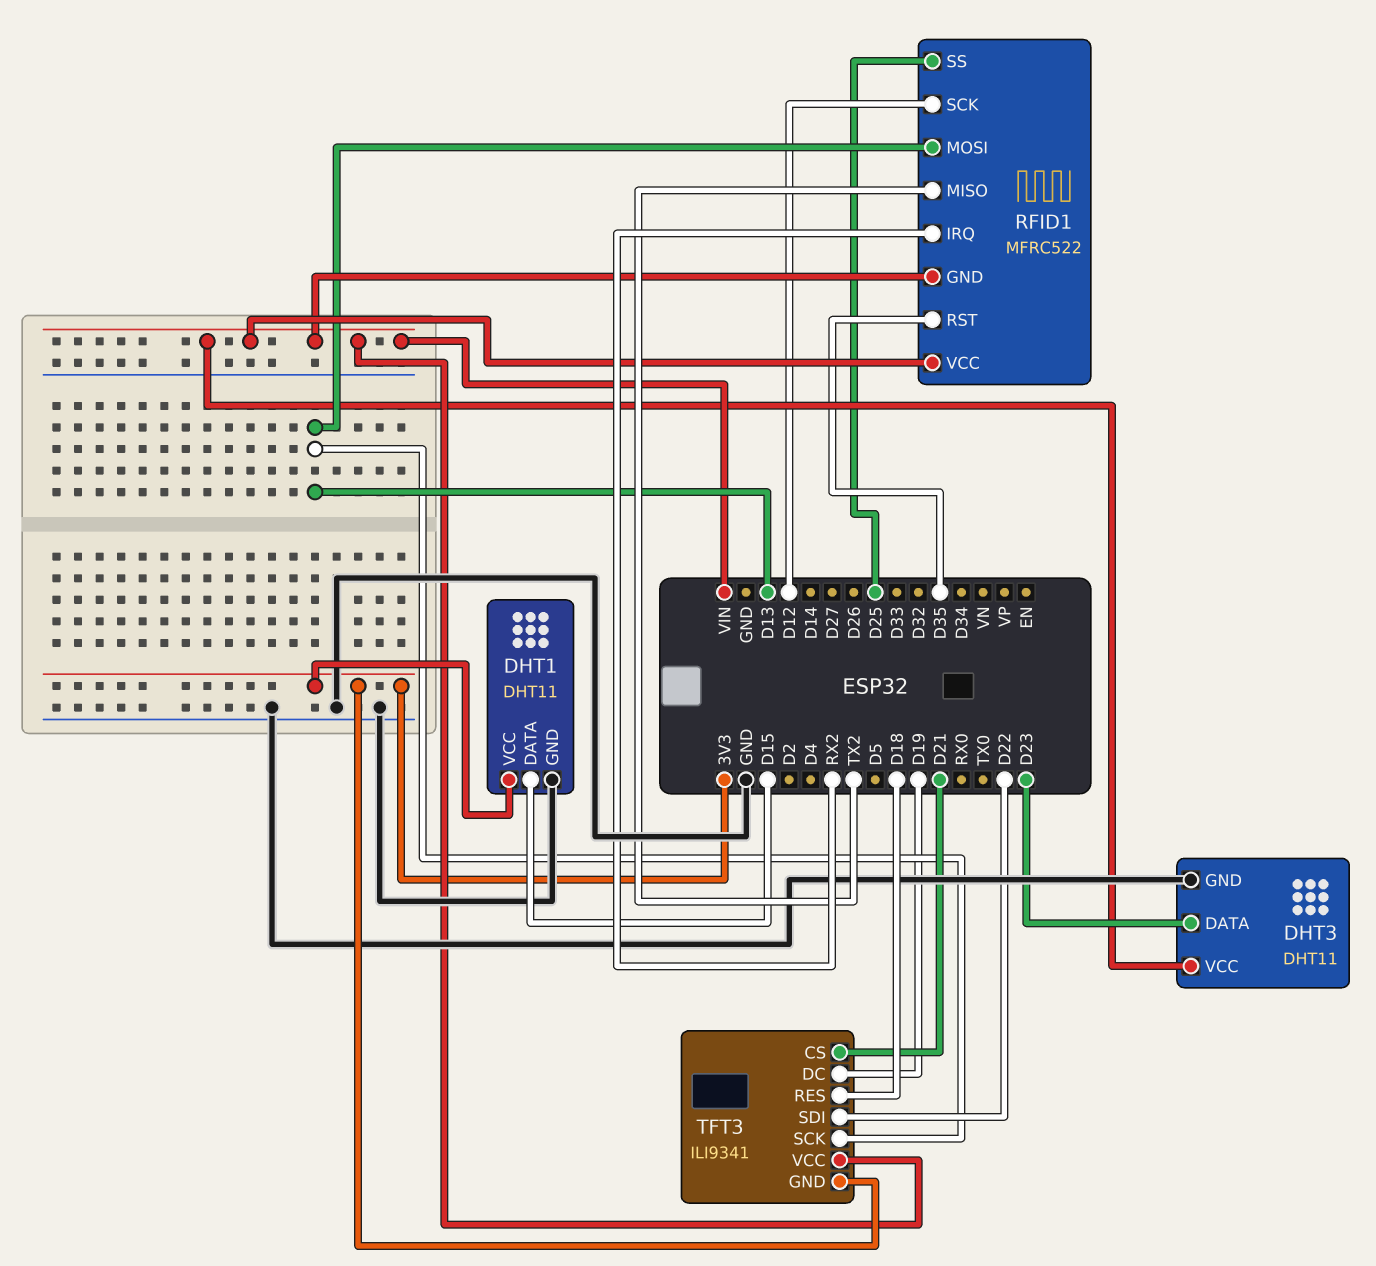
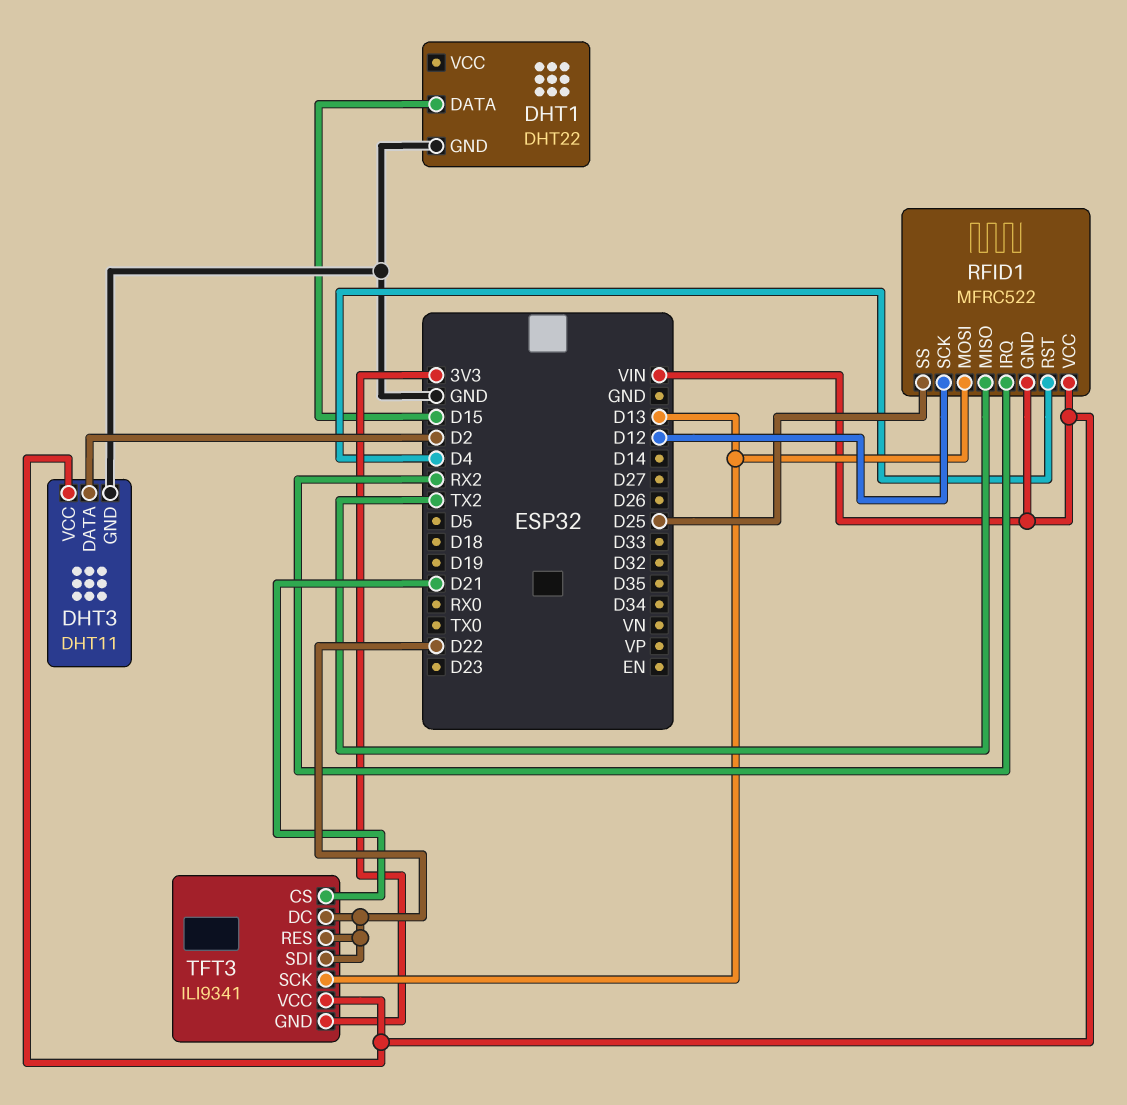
DHT1: DHT11 -> DHT22
DHT1 pin VCC: 3V3 -> none
DHT3 pin DATA: D23 -> D2
RFID1 pin RST: D35 -> D4
TFT3 pin DC: D19 -> D22
TFT3 pin RES: D18 -> D22

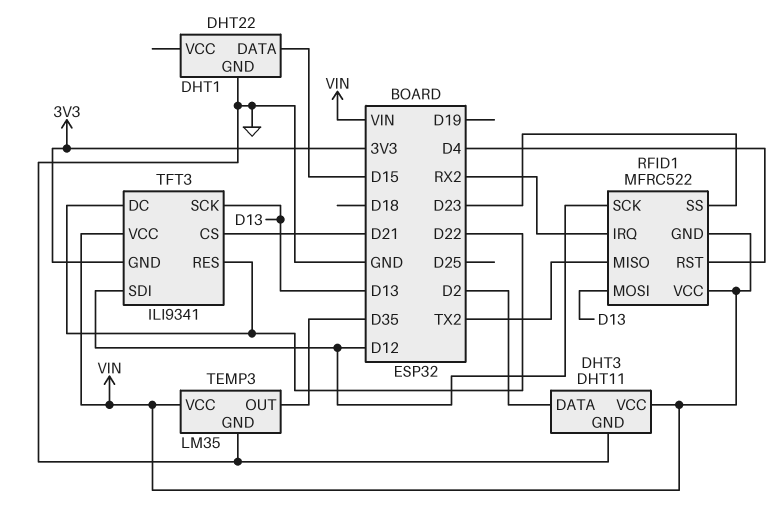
RFID1 pin SS: D25 -> D23
TEMP3: none -> LM35
TEMP3 pin GND: none -> GND
TEMP3 pin OUT: none -> D35
TEMP3 pin VCC: none -> VIN
TFT3 pin SDI: D22 -> D12

